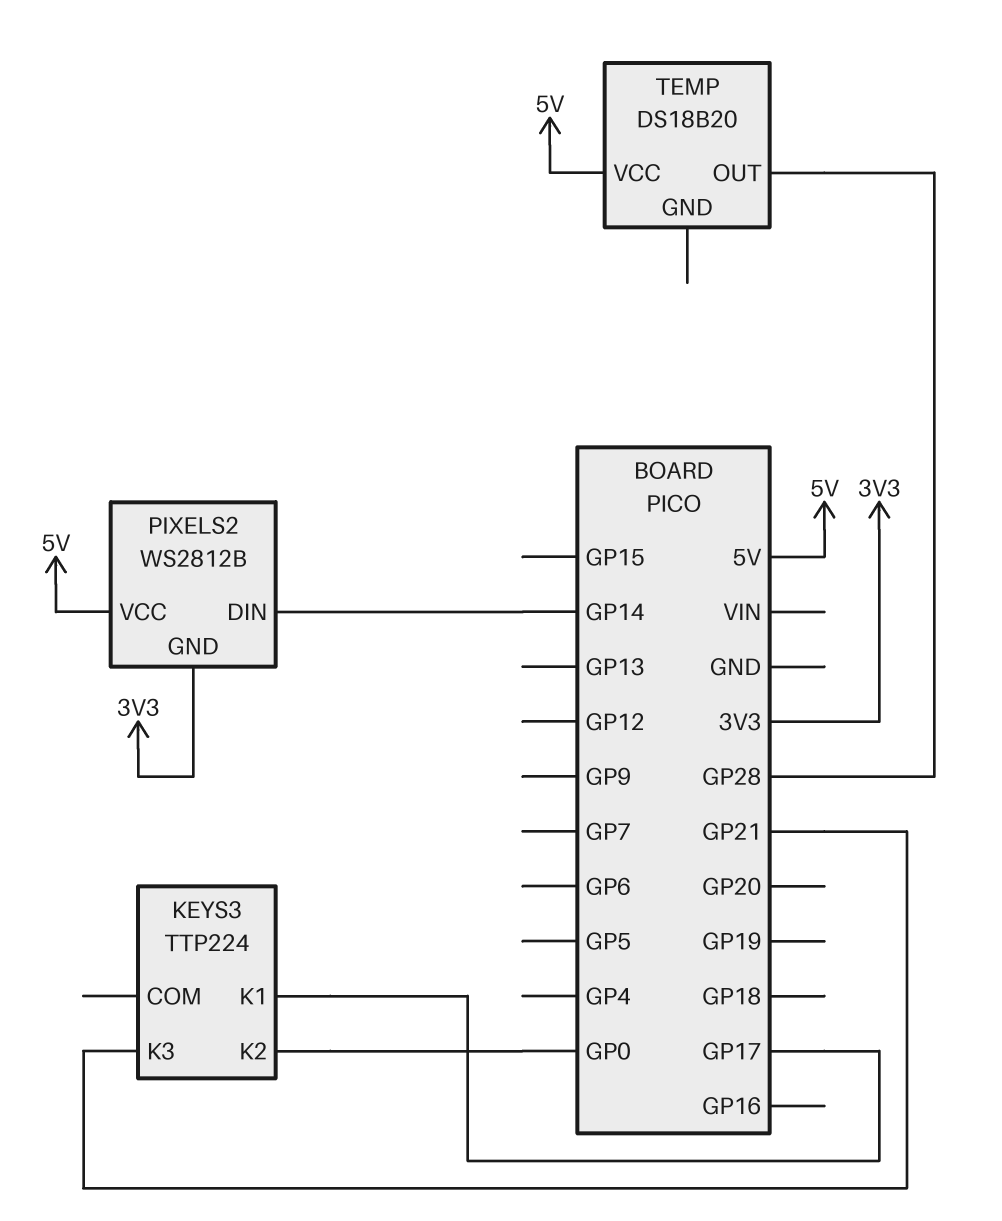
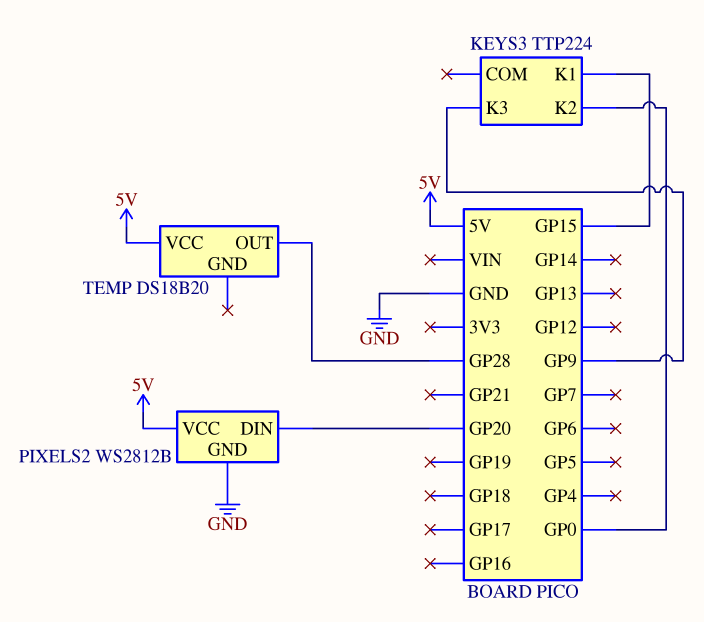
KEYS3 pin K1: GP17 -> GP15
KEYS3 pin K3: GP21 -> GP9
PIXELS2 pin DIN: GP14 -> GP20
PIXELS2 pin GND: 3V3 -> GND

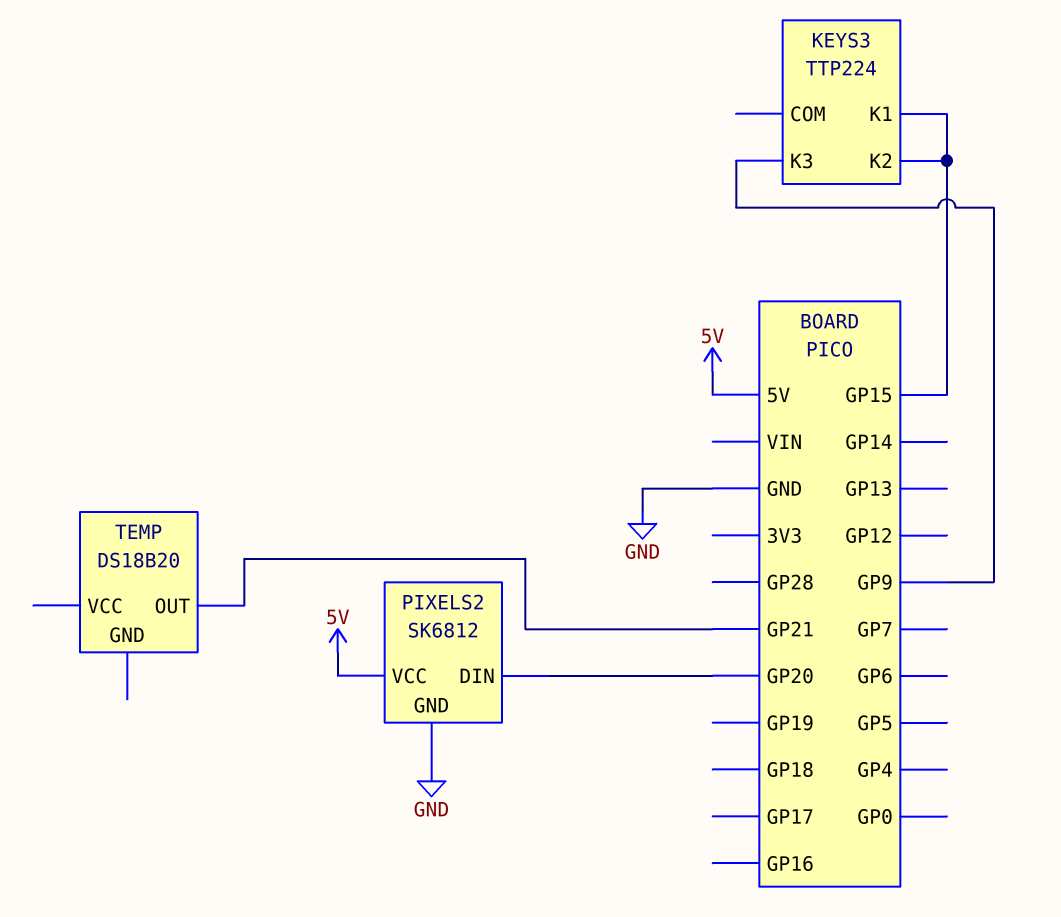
KEYS3 pin K2: GP0 -> GP15
PIXELS2: WS2812B -> SK6812
TEMP pin OUT: GP28 -> GP21
TEMP pin VCC: 5V -> none

